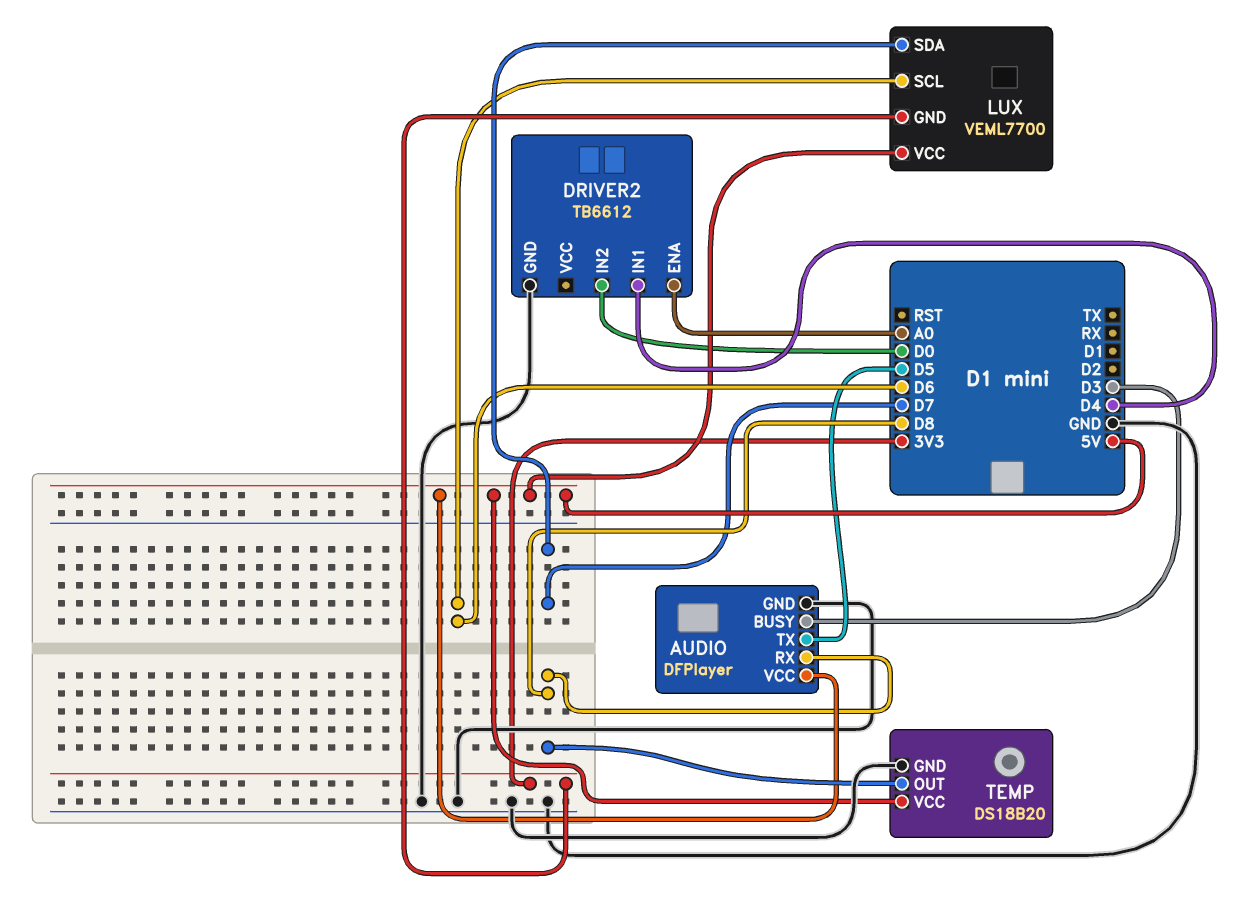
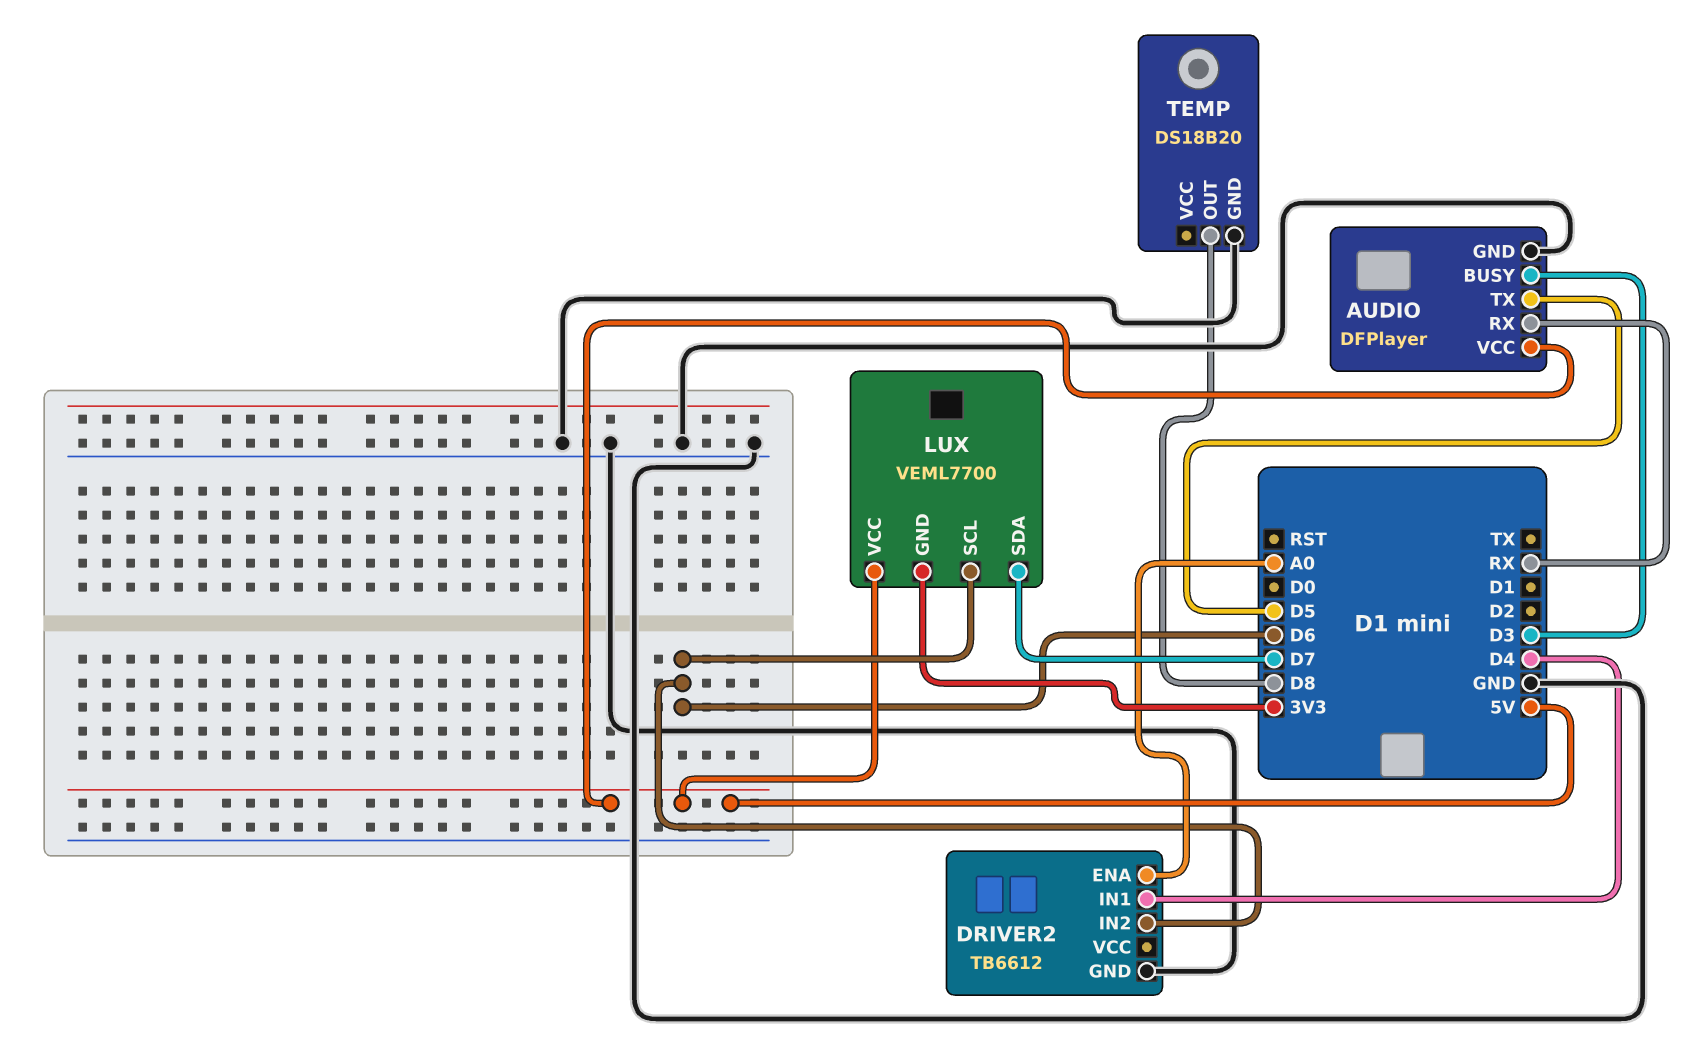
AUDIO pin RX: D8 -> RX
DRIVER2 pin IN2: D0 -> D6
TEMP pin VCC: 5V -> none

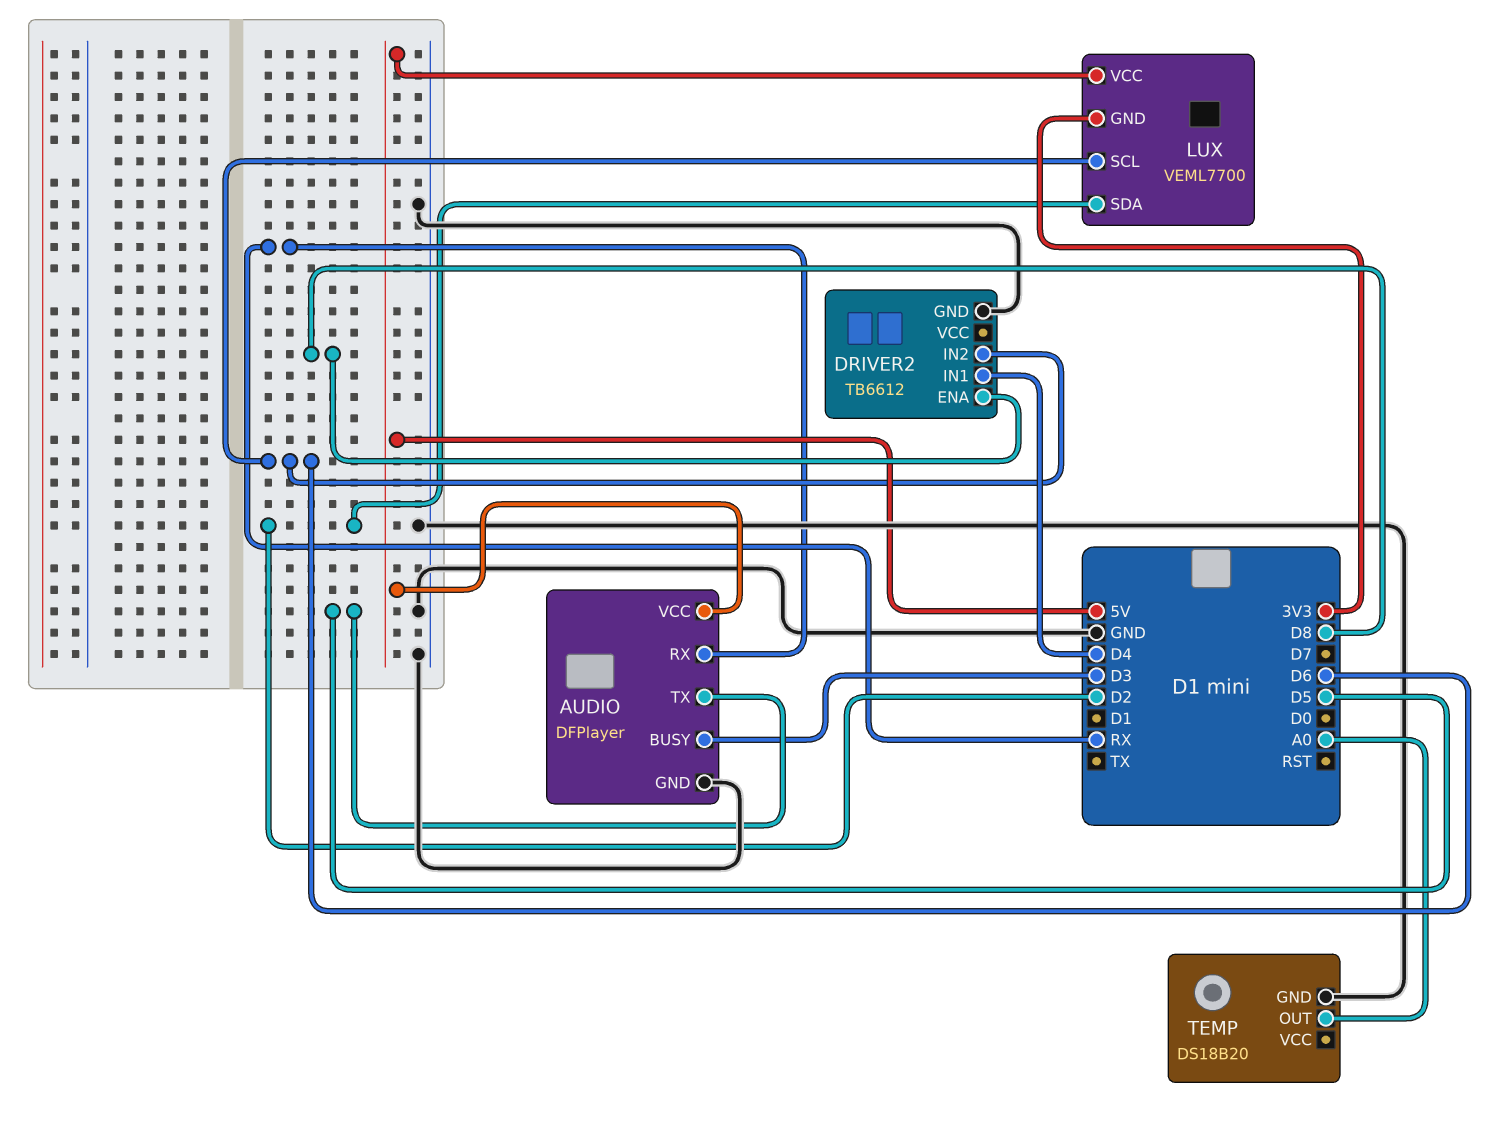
DRIVER2 pin ENA: A0 -> D8
LUX pin SDA: D7 -> D2
TEMP pin OUT: D8 -> A0

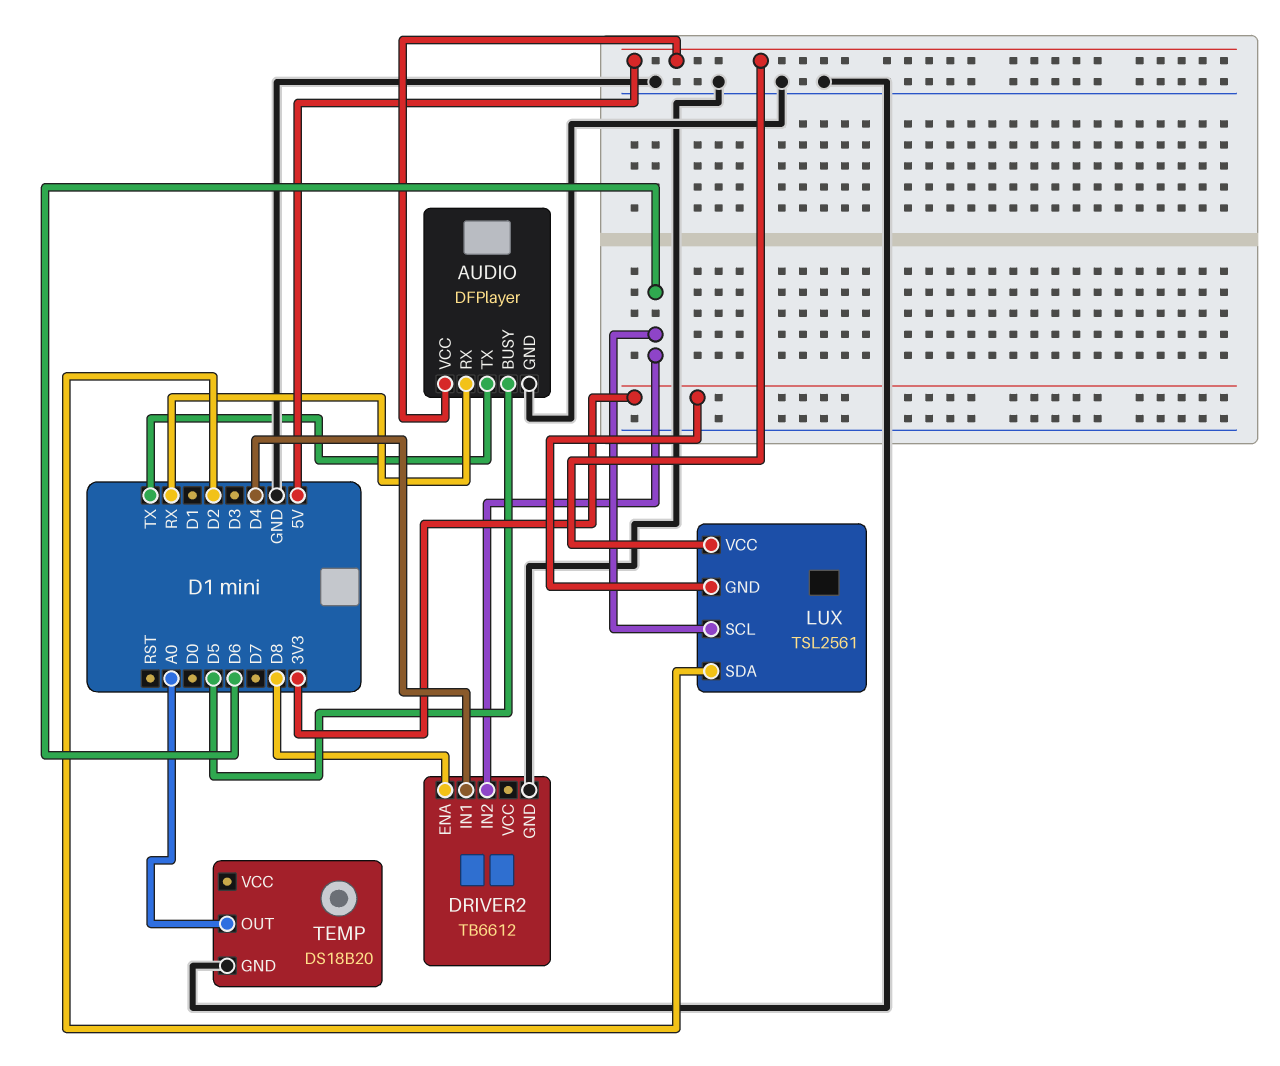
AUDIO pin BUSY: D3 -> D5
AUDIO pin TX: D5 -> TX
LUX: VEML7700 -> TSL2561

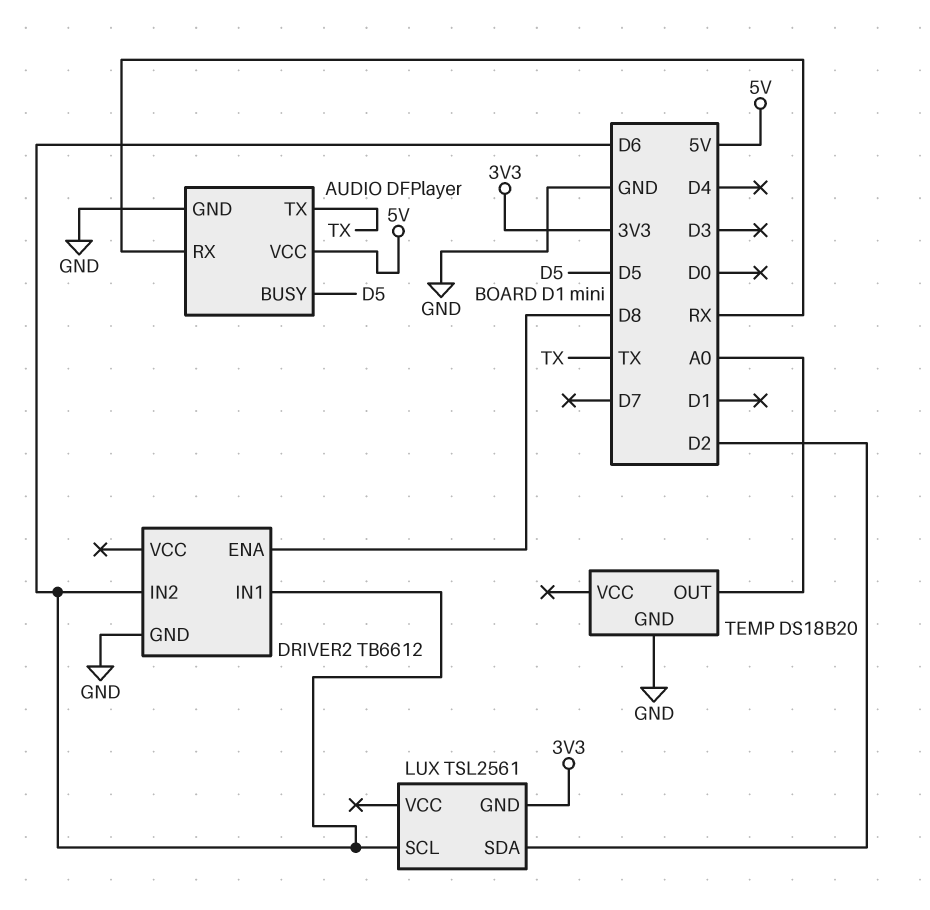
DRIVER2 pin IN1: D4 -> D6
LUX pin VCC: 5V -> none

